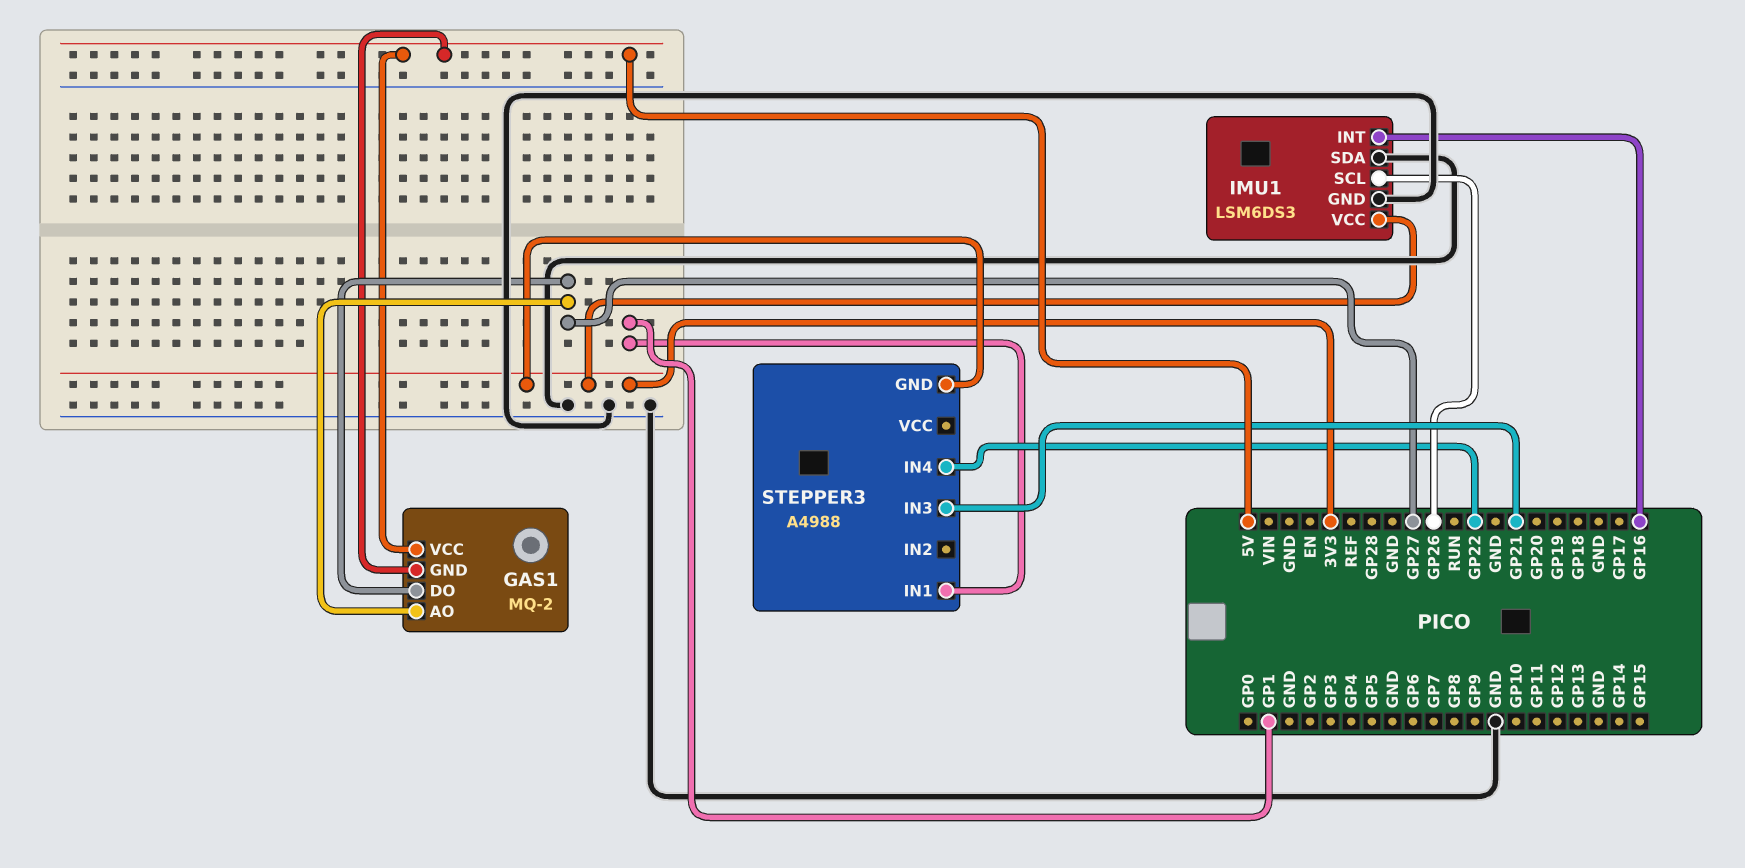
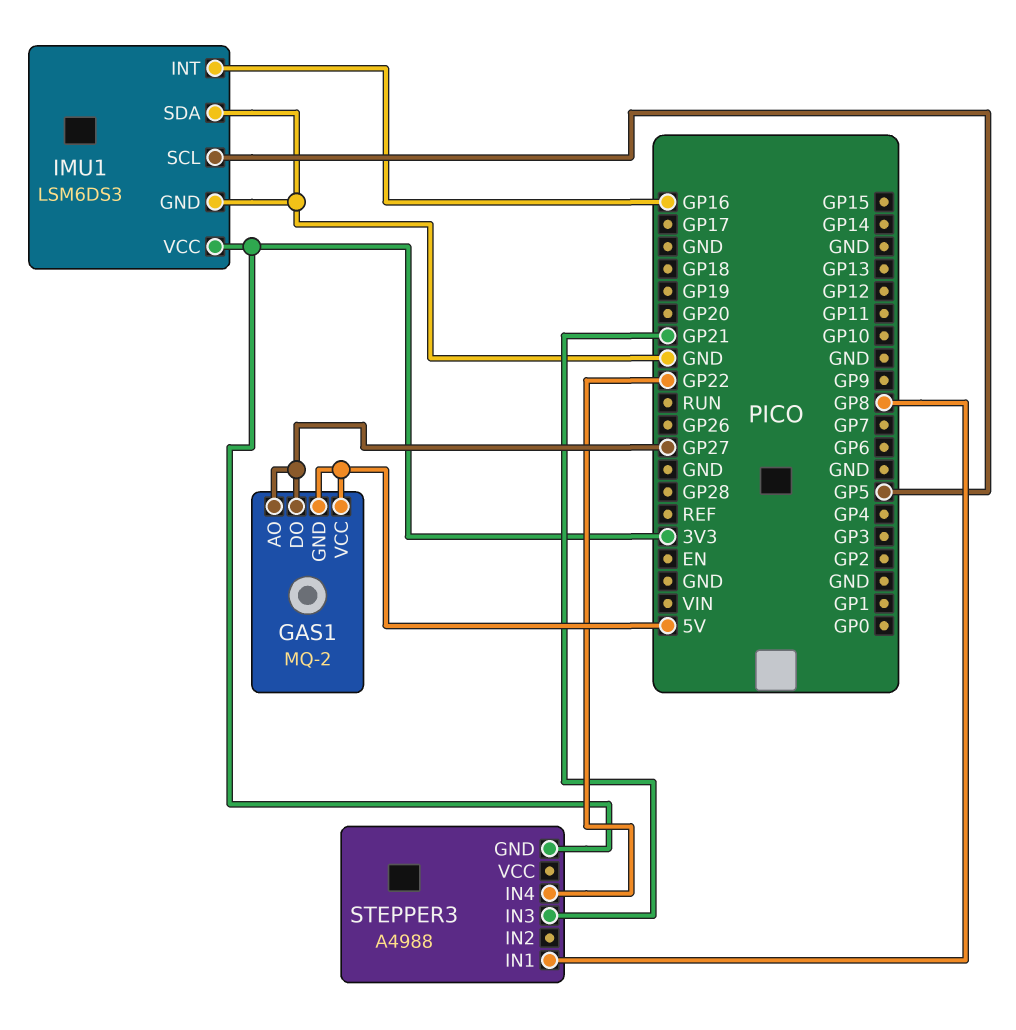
IMU1 pin SCL: GP26 -> GP5
STEPPER3 pin IN1: GP1 -> GP8

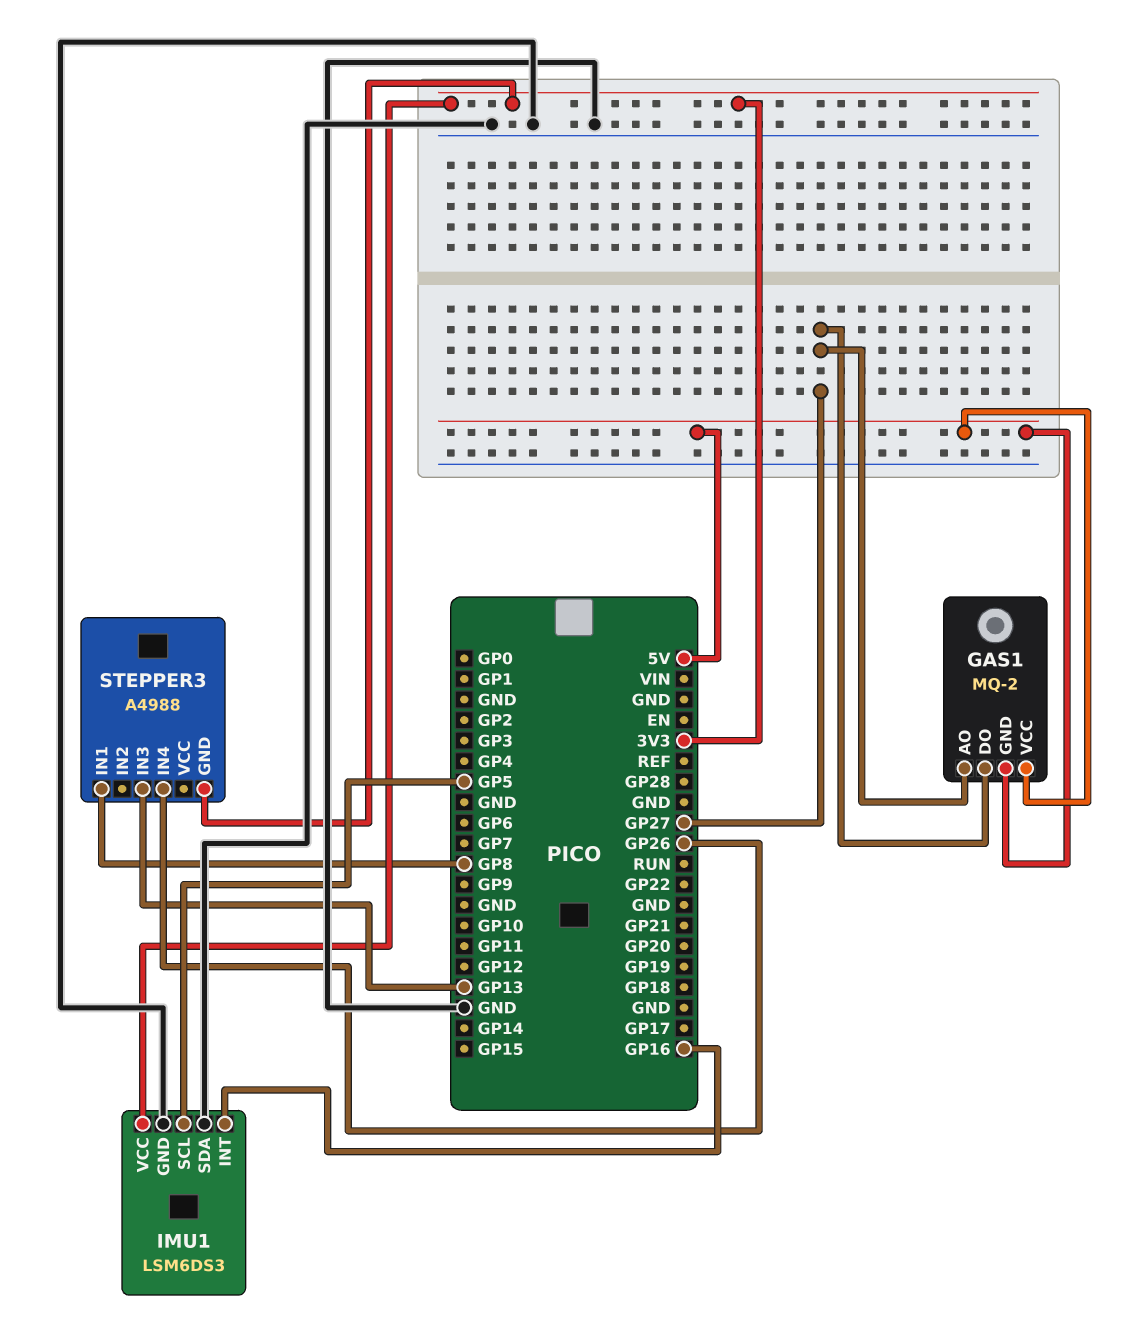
STEPPER3 pin IN3: GP21 -> GP13
STEPPER3 pin IN4: GP22 -> GP26

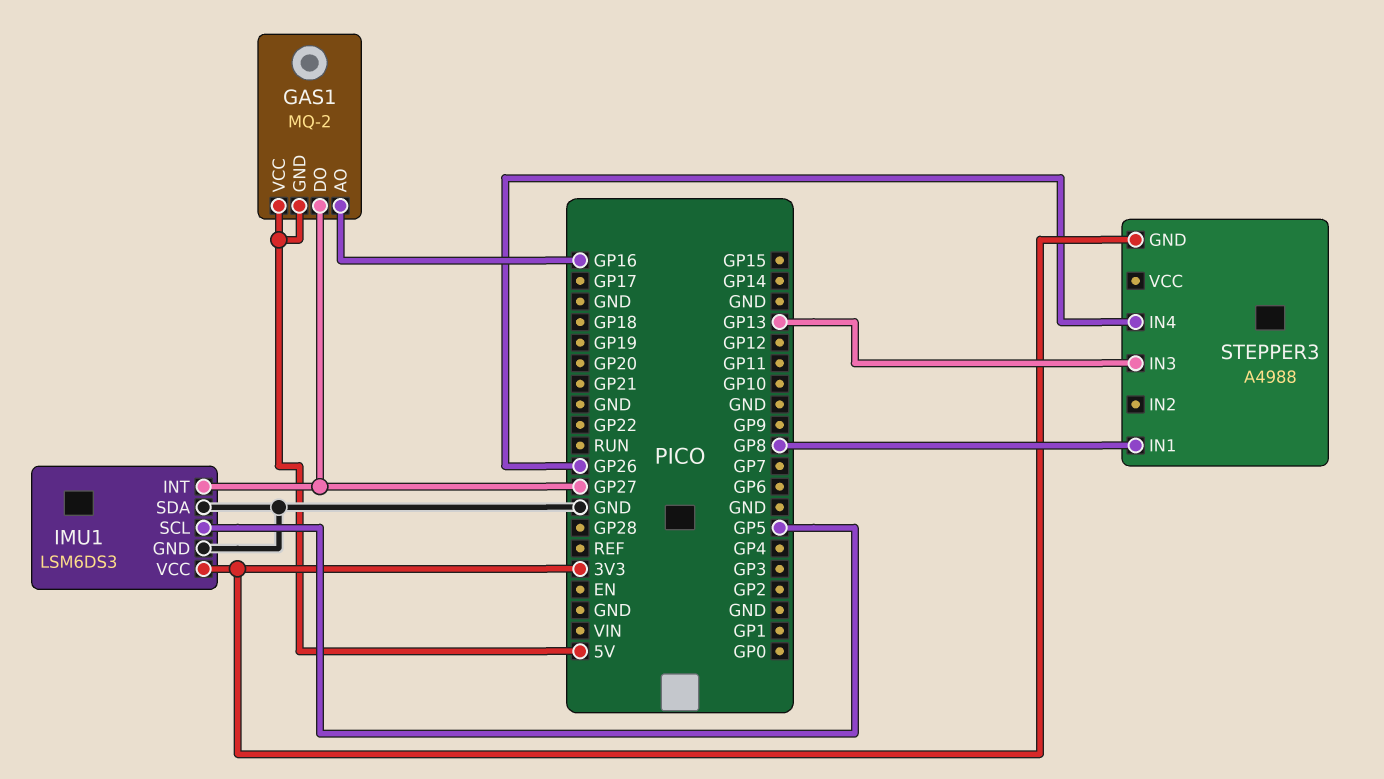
GAS1 pin AO: GP27 -> GP16
IMU1 pin INT: GP16 -> GP27

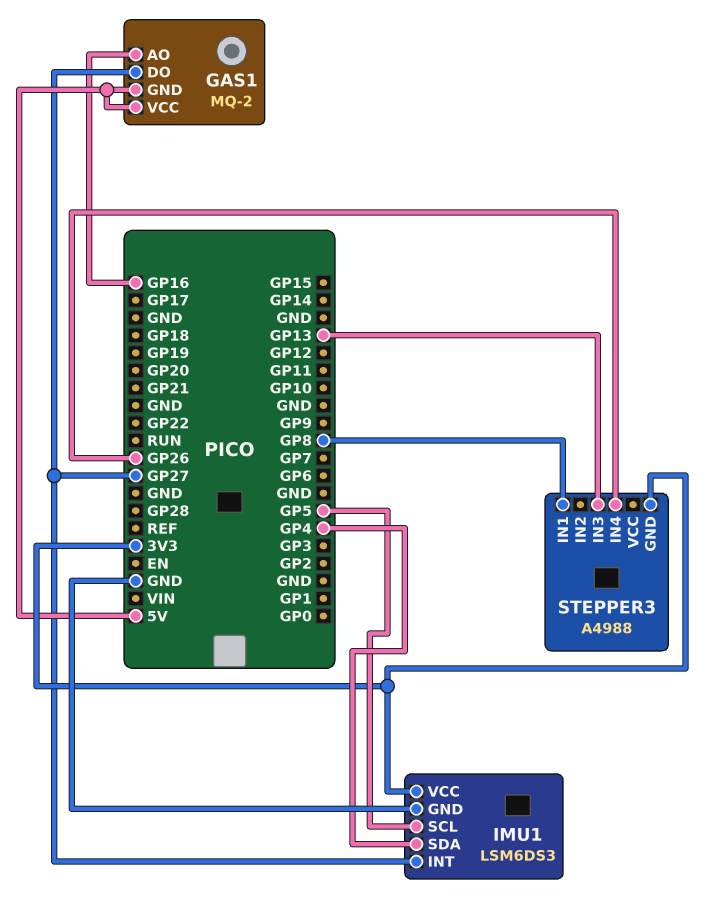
IMU1 pin SDA: GND -> GP4

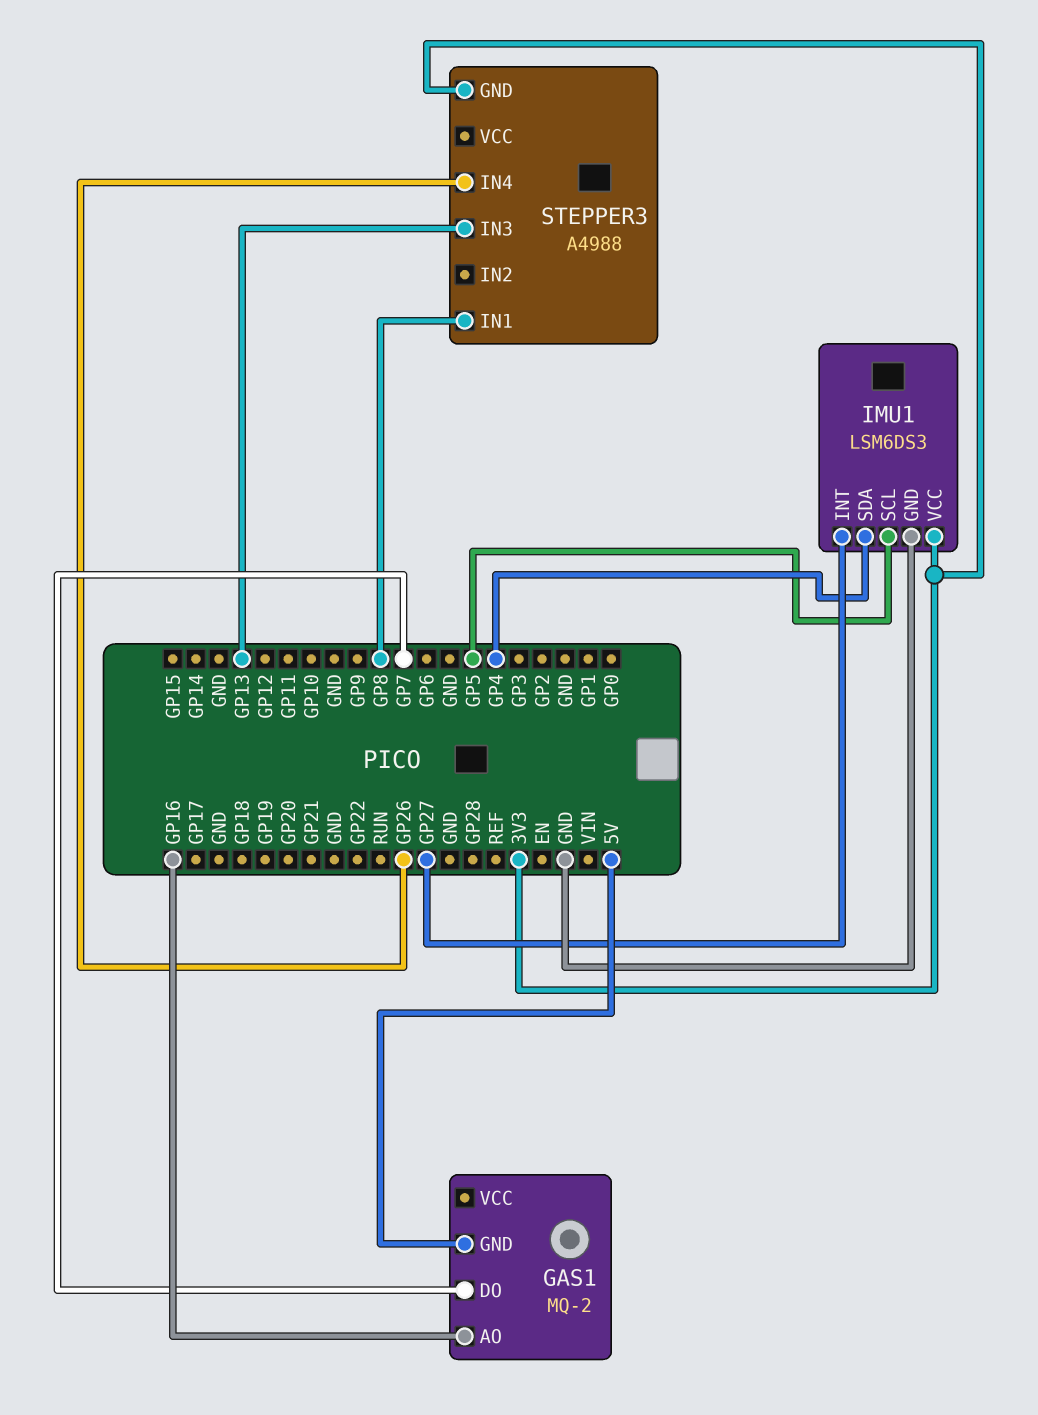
GAS1 pin DO: GP27 -> GP7
GAS1 pin VCC: 5V -> none

